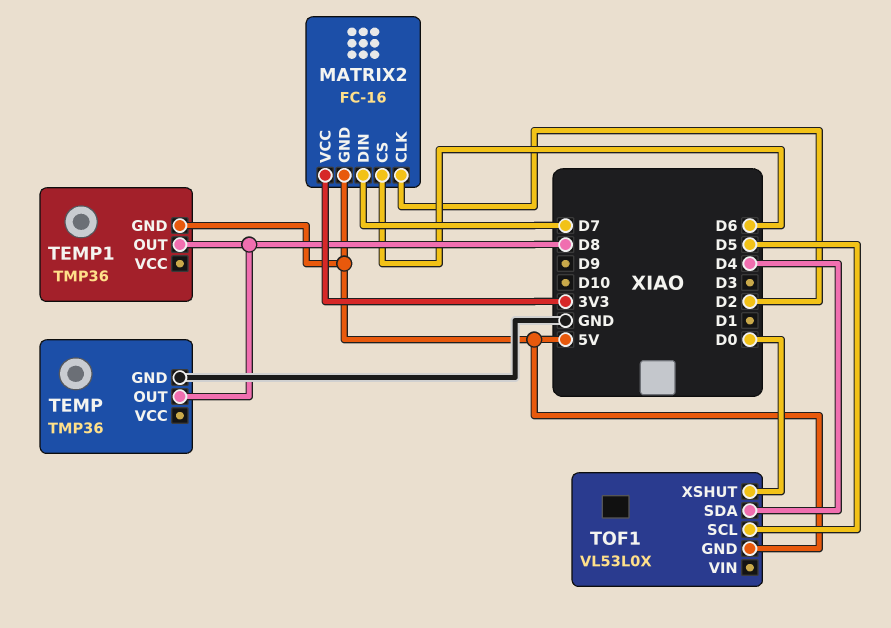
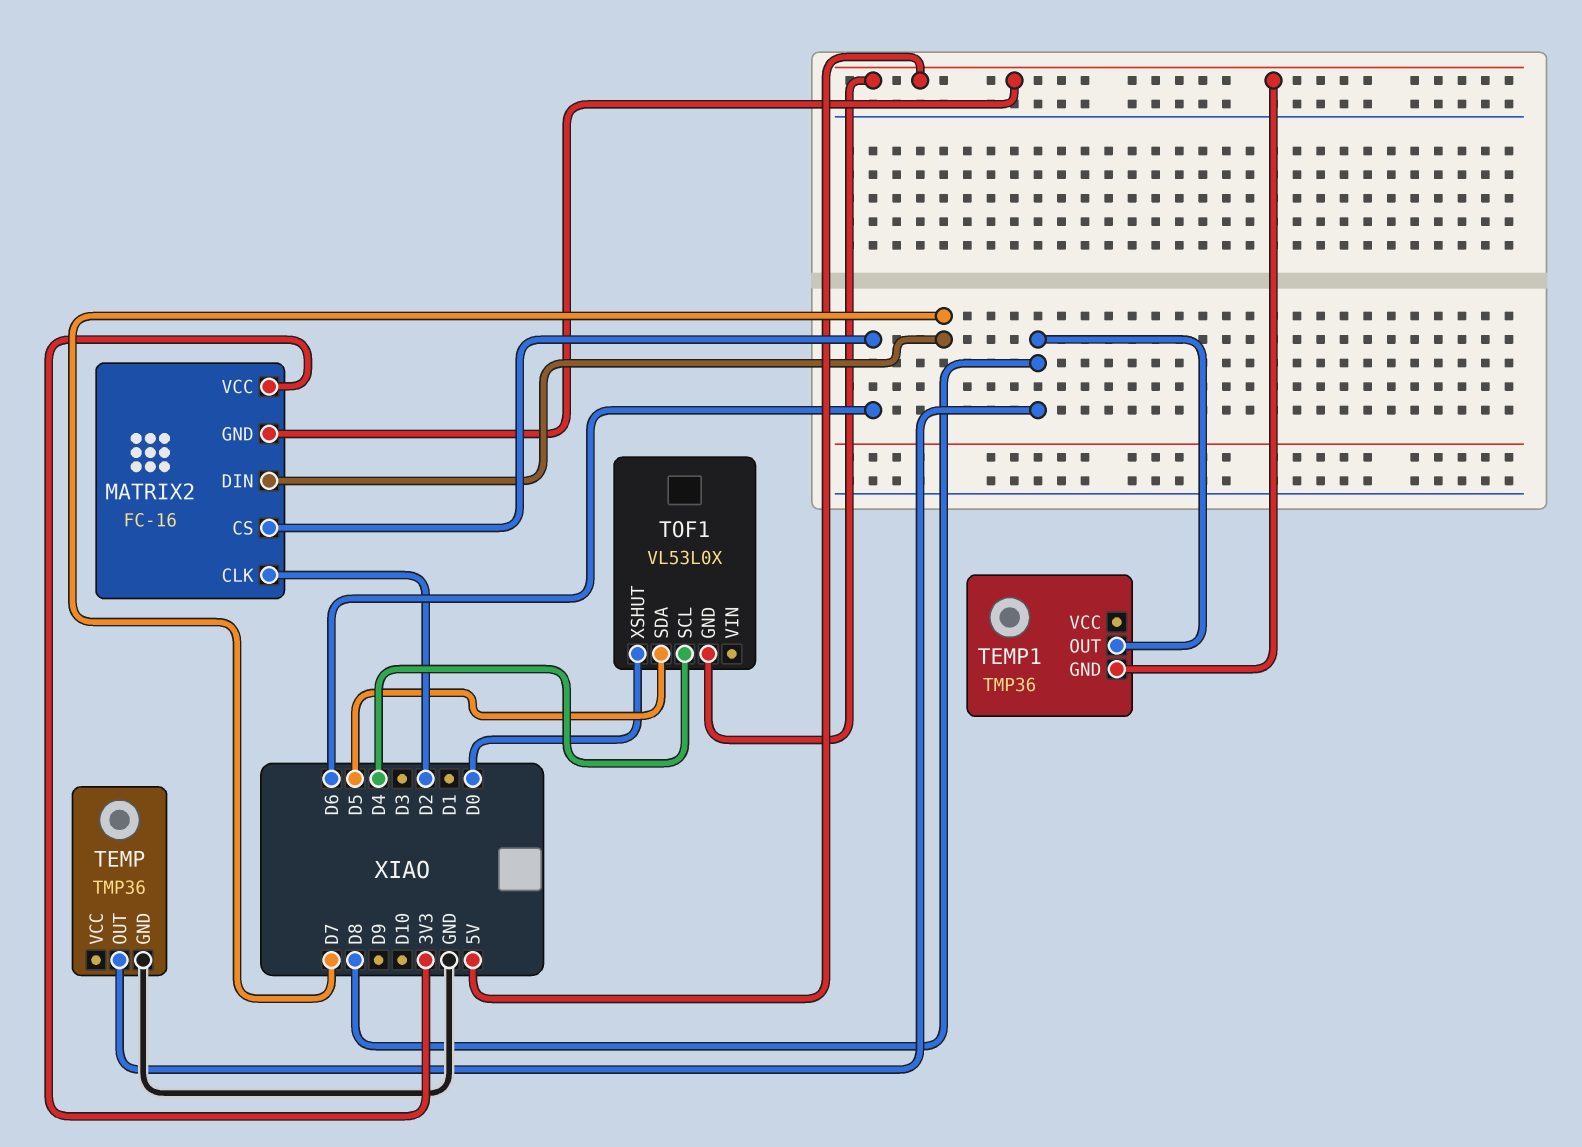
TOF1 pin SCL: D5 -> D4
TOF1 pin SDA: D4 -> D5

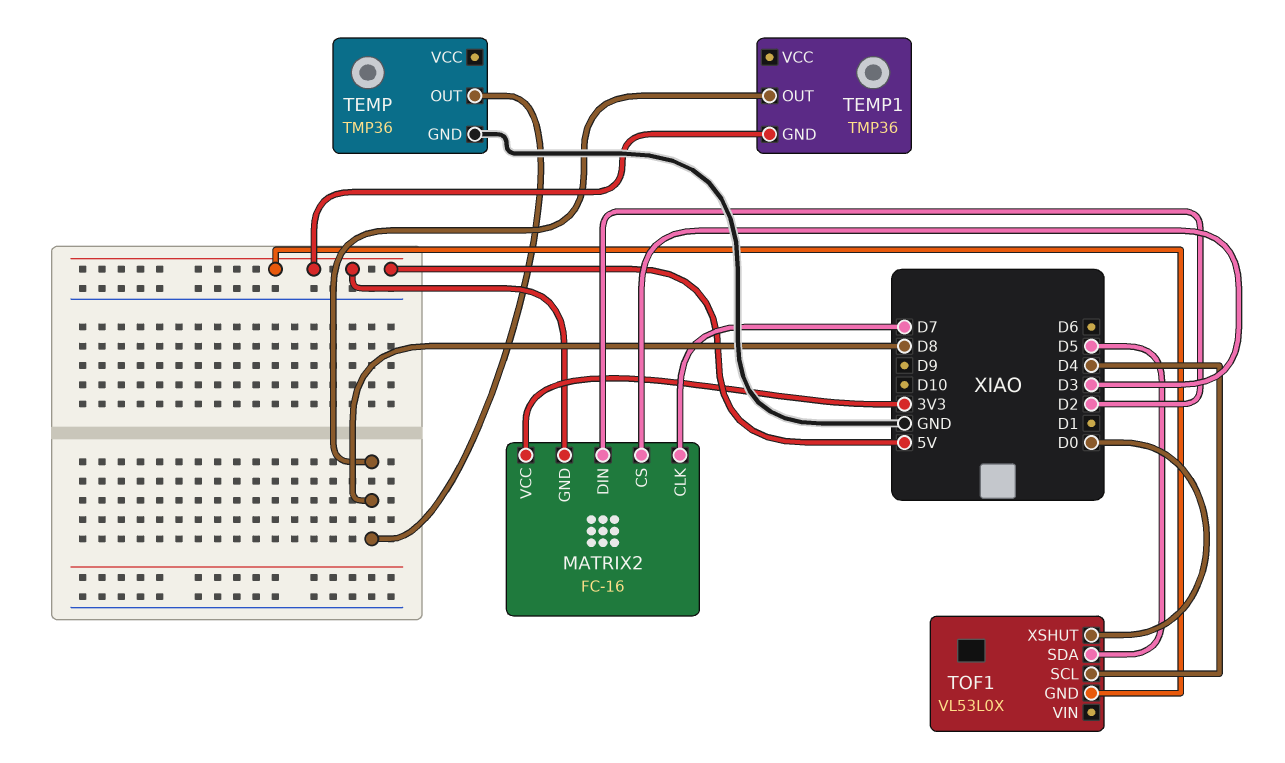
MATRIX2 pin CLK: D2 -> D7
MATRIX2 pin CS: D6 -> D3
MATRIX2 pin DIN: D7 -> D2

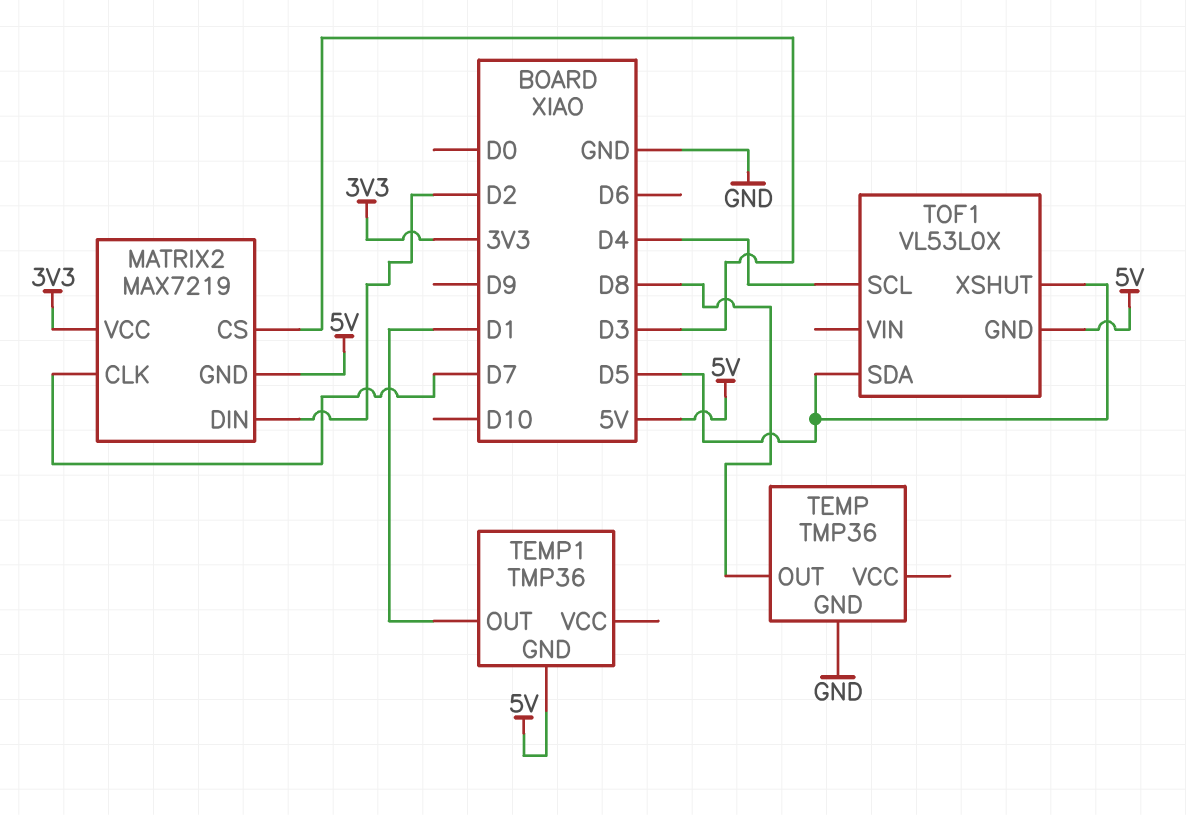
MATRIX2: FC-16 -> MAX7219
TEMP1 pin OUT: D8 -> D1
TOF1 pin XSHUT: D0 -> D5

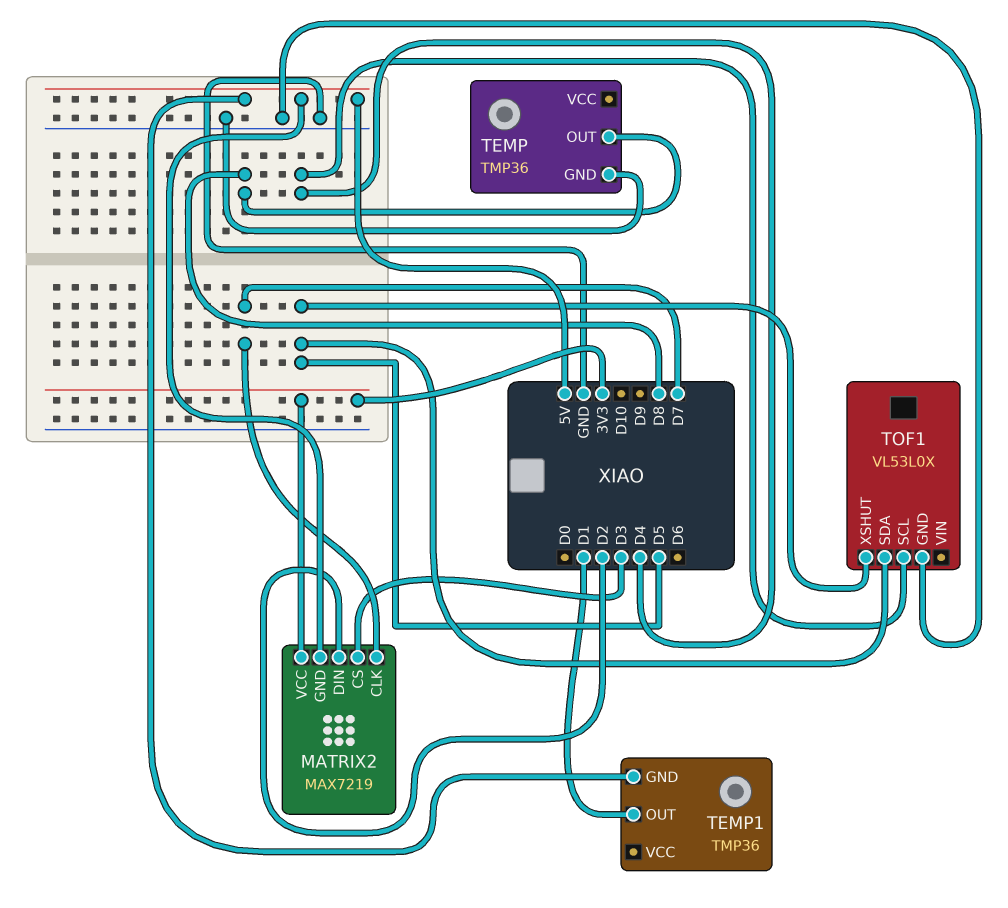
TOF1 pin GND: 5V -> GND

